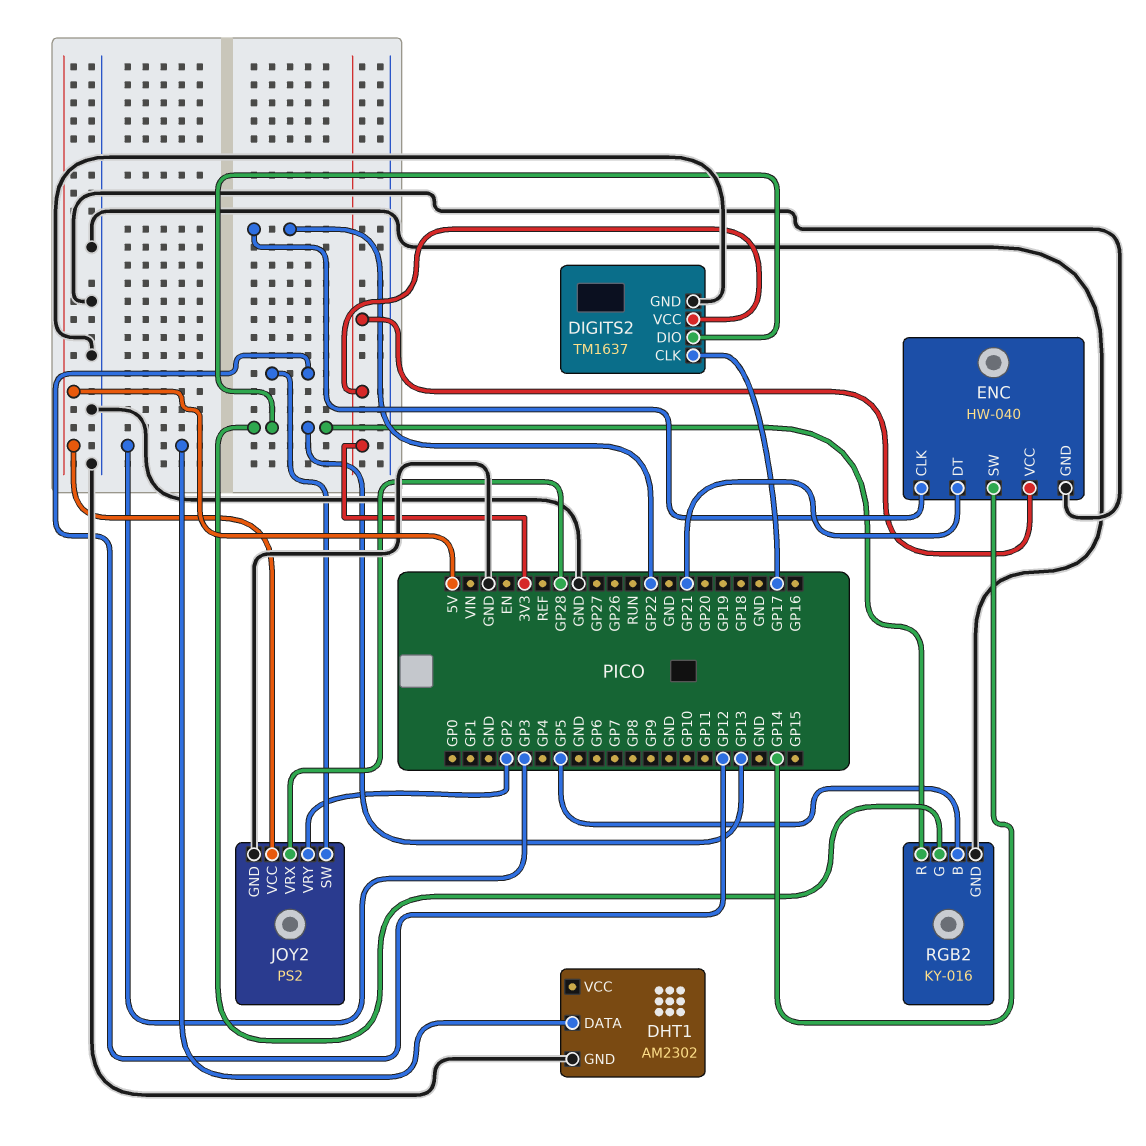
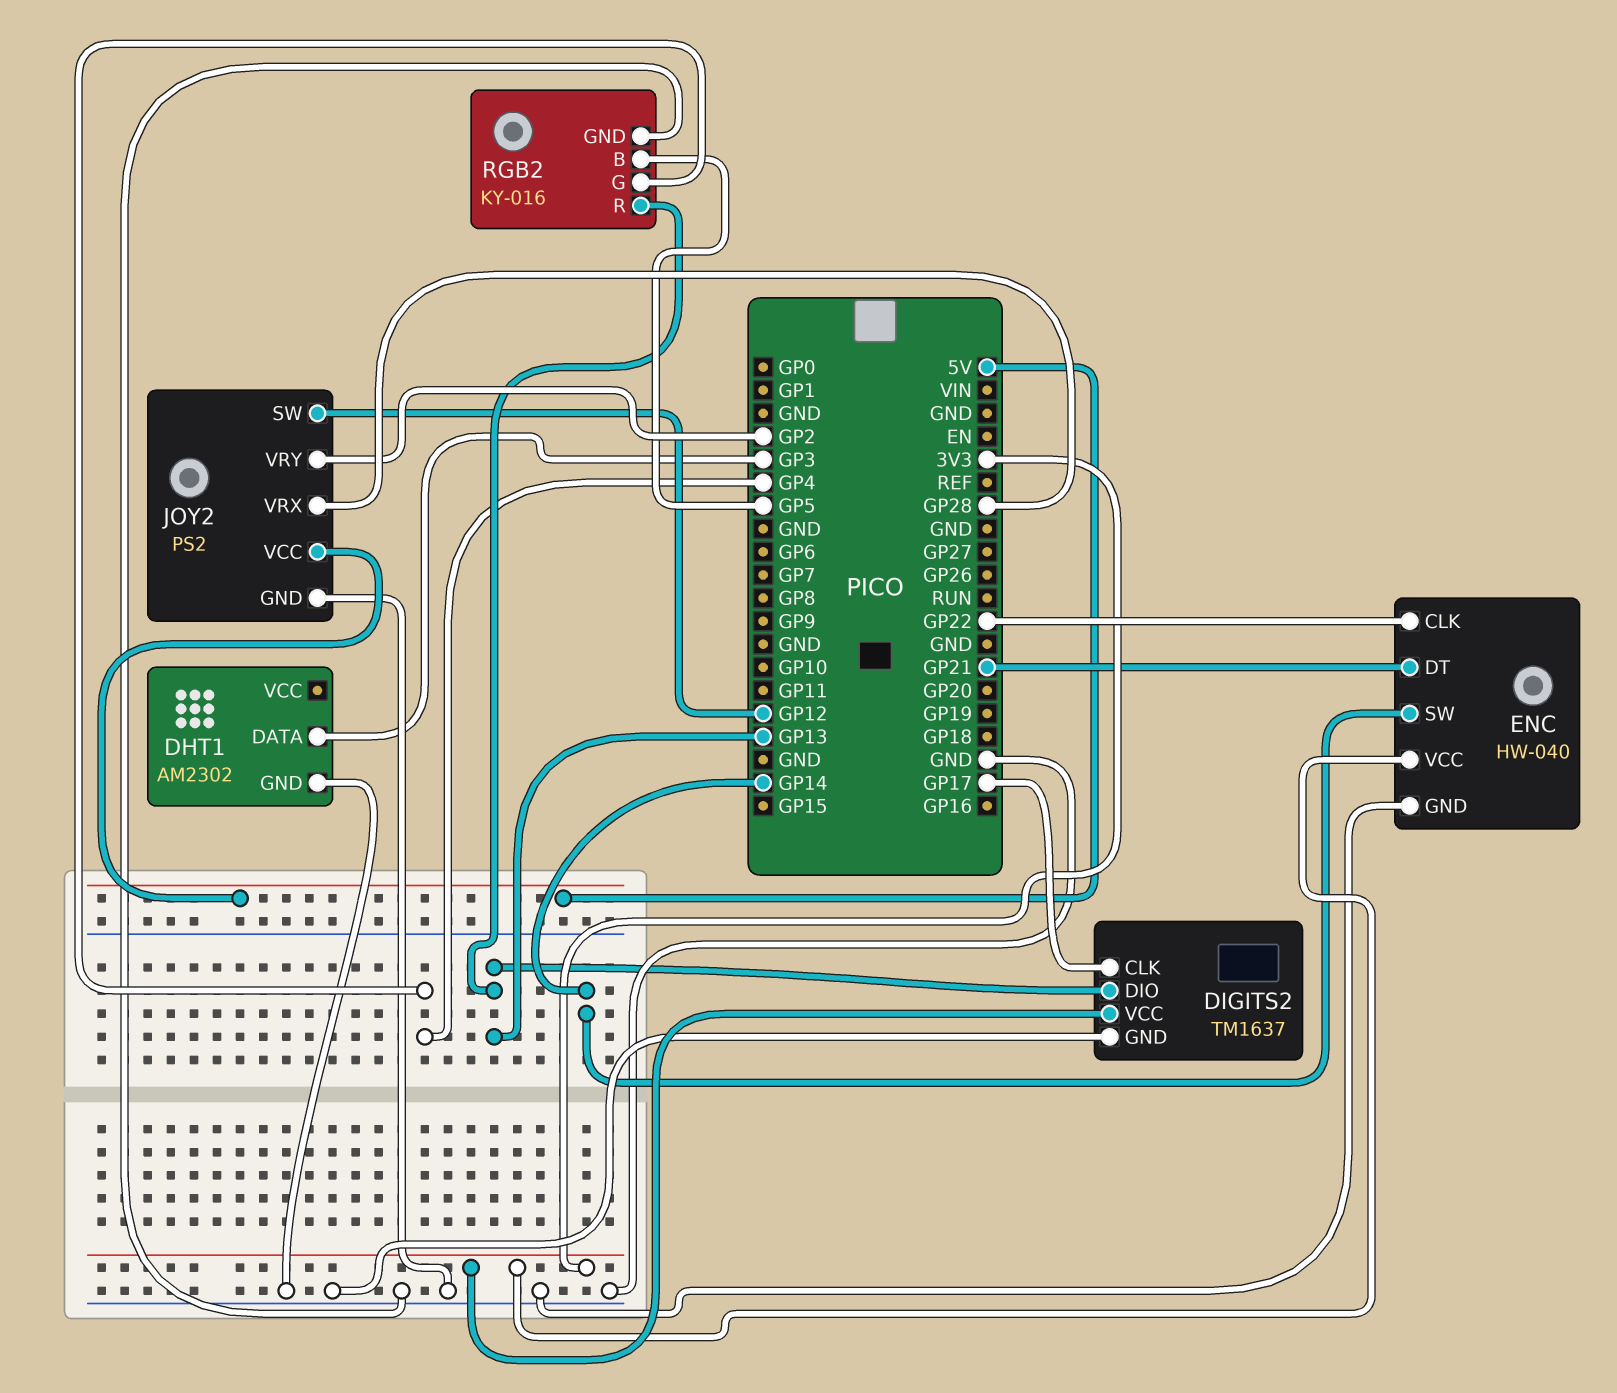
RGB2 pin G: GP13 -> GP4

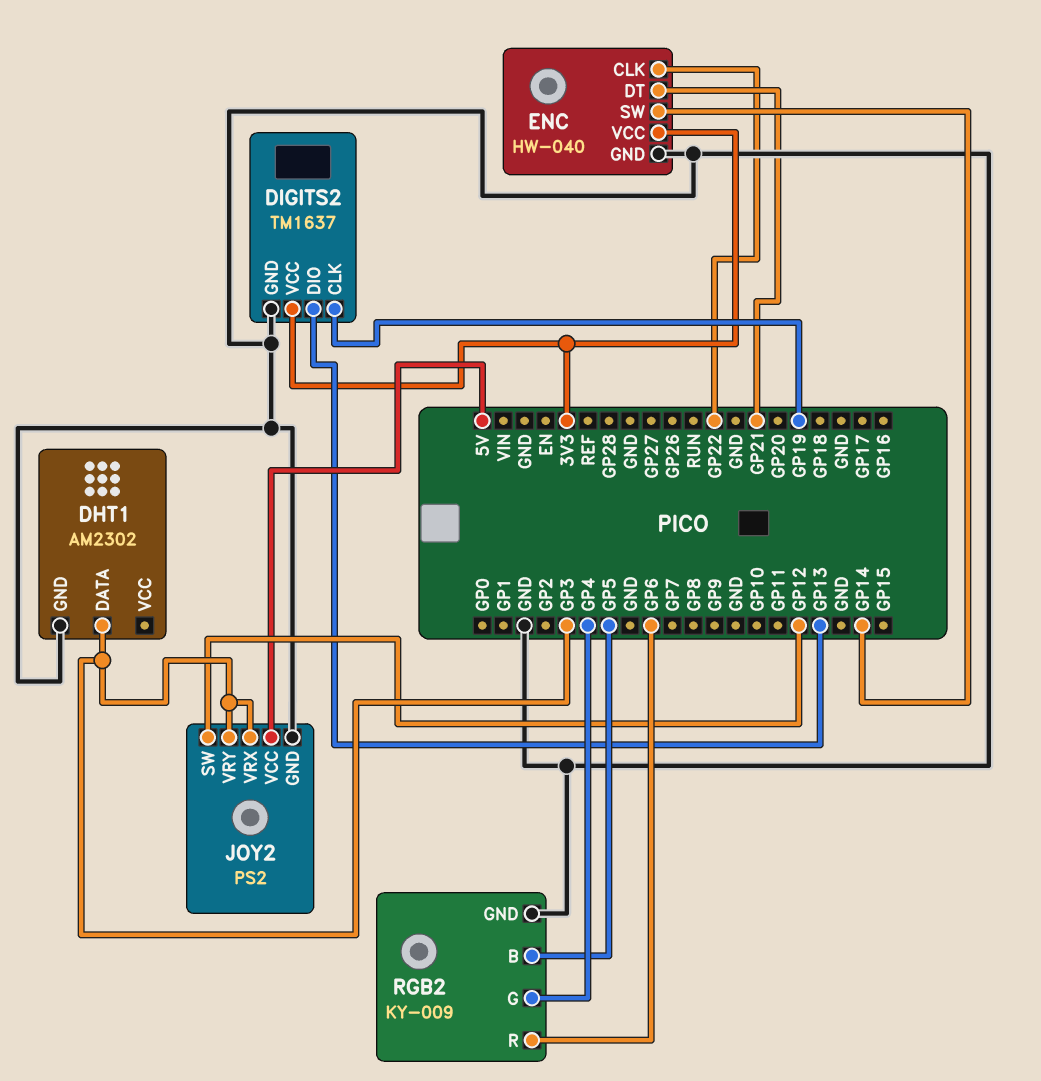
DIGITS2 pin CLK: GP17 -> GP19
JOY2 pin VRX: GP28 -> GP3
JOY2 pin VRY: GP2 -> GP3
RGB2: KY-016 -> KY-009
RGB2 pin R: GP13 -> GP6

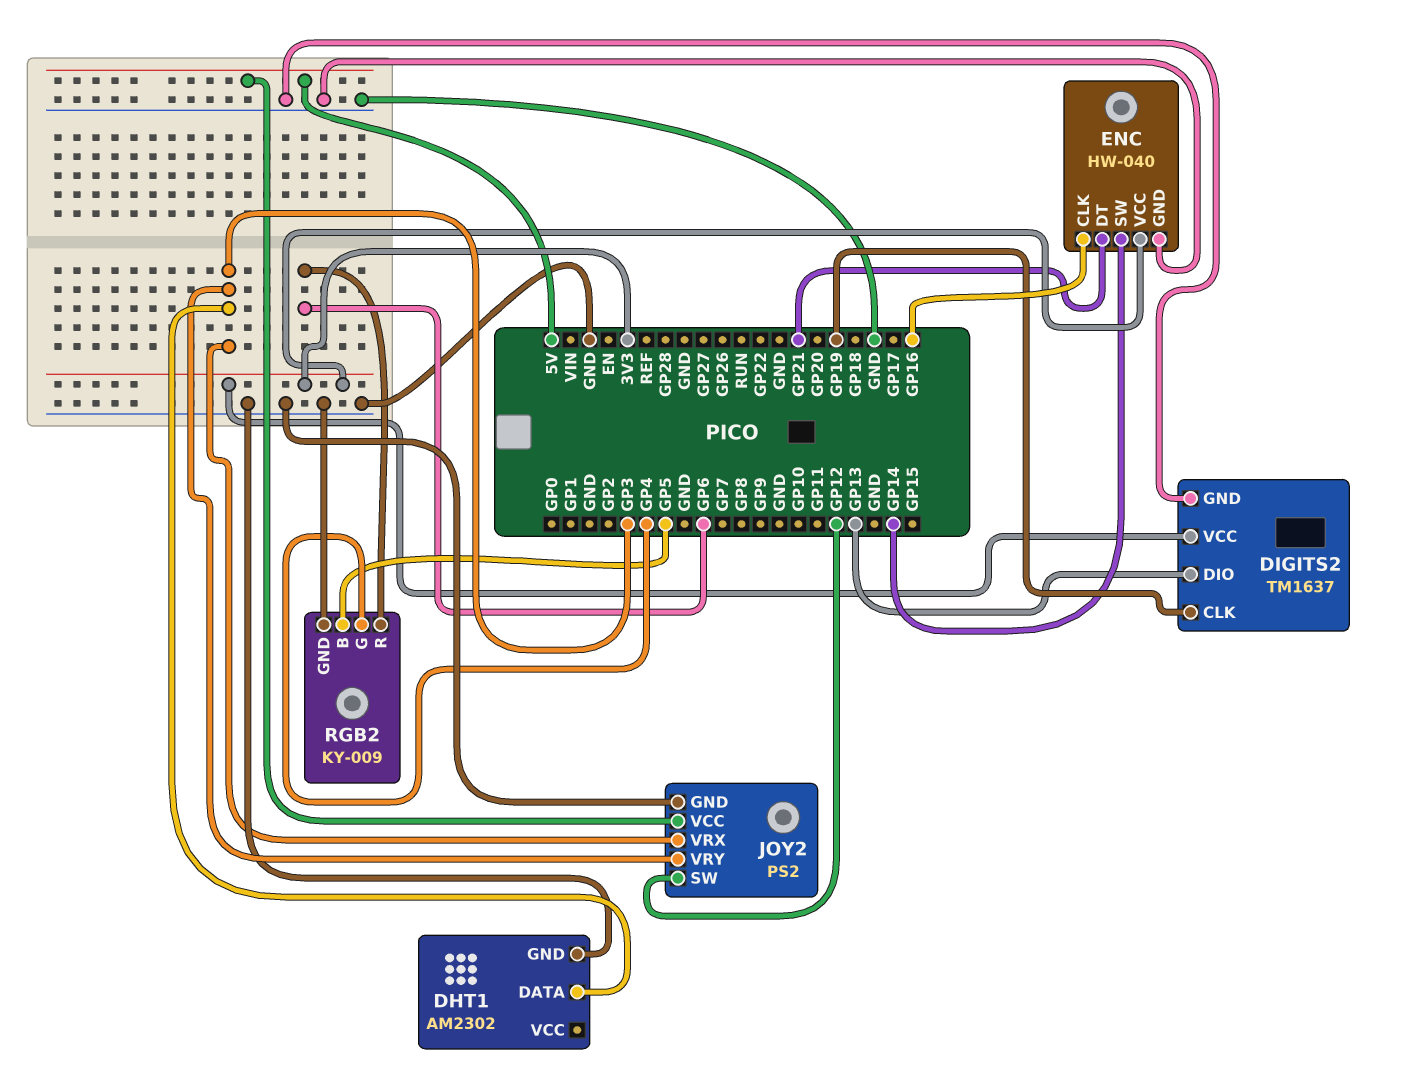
ENC pin CLK: GP22 -> GP16

